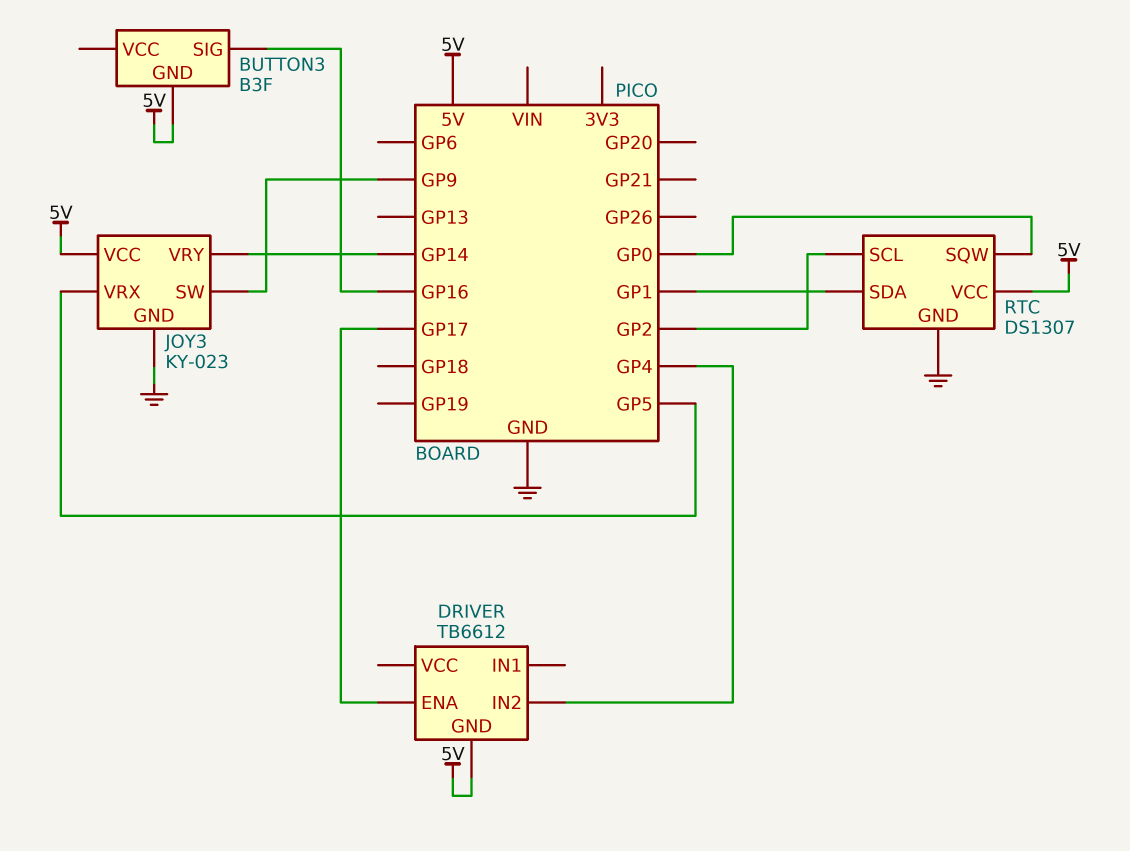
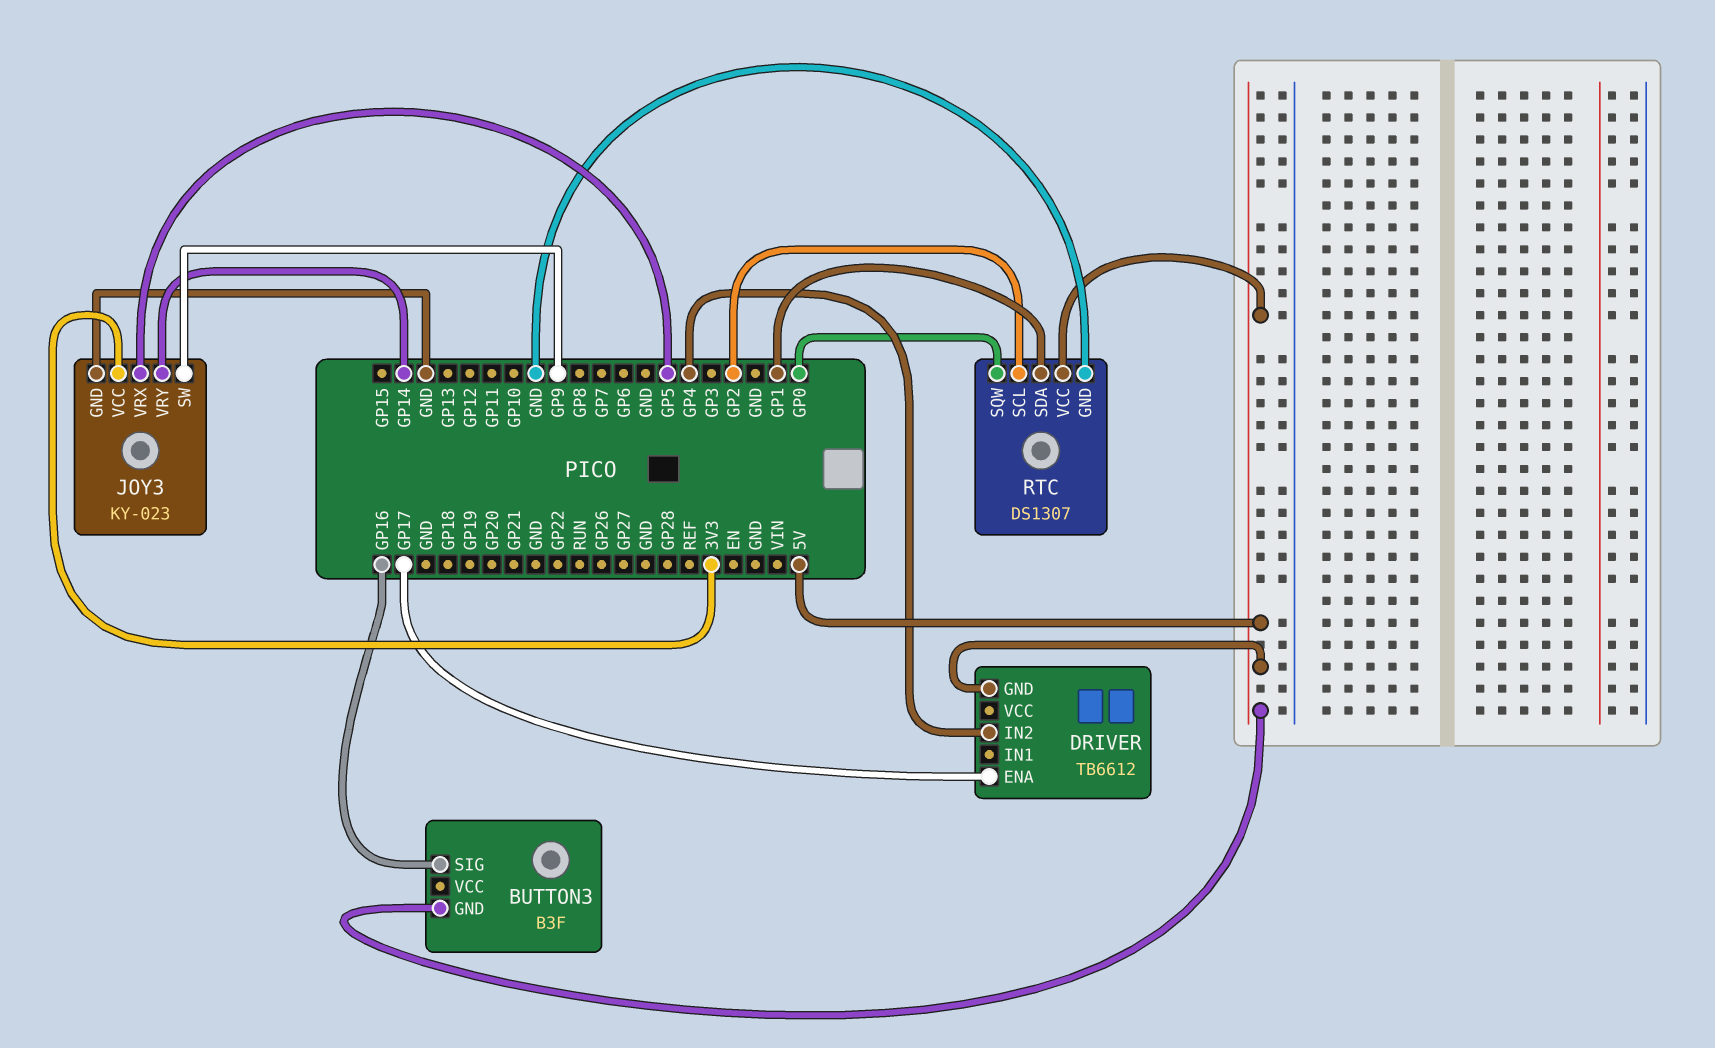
JOY3 pin VCC: 5V -> 3V3

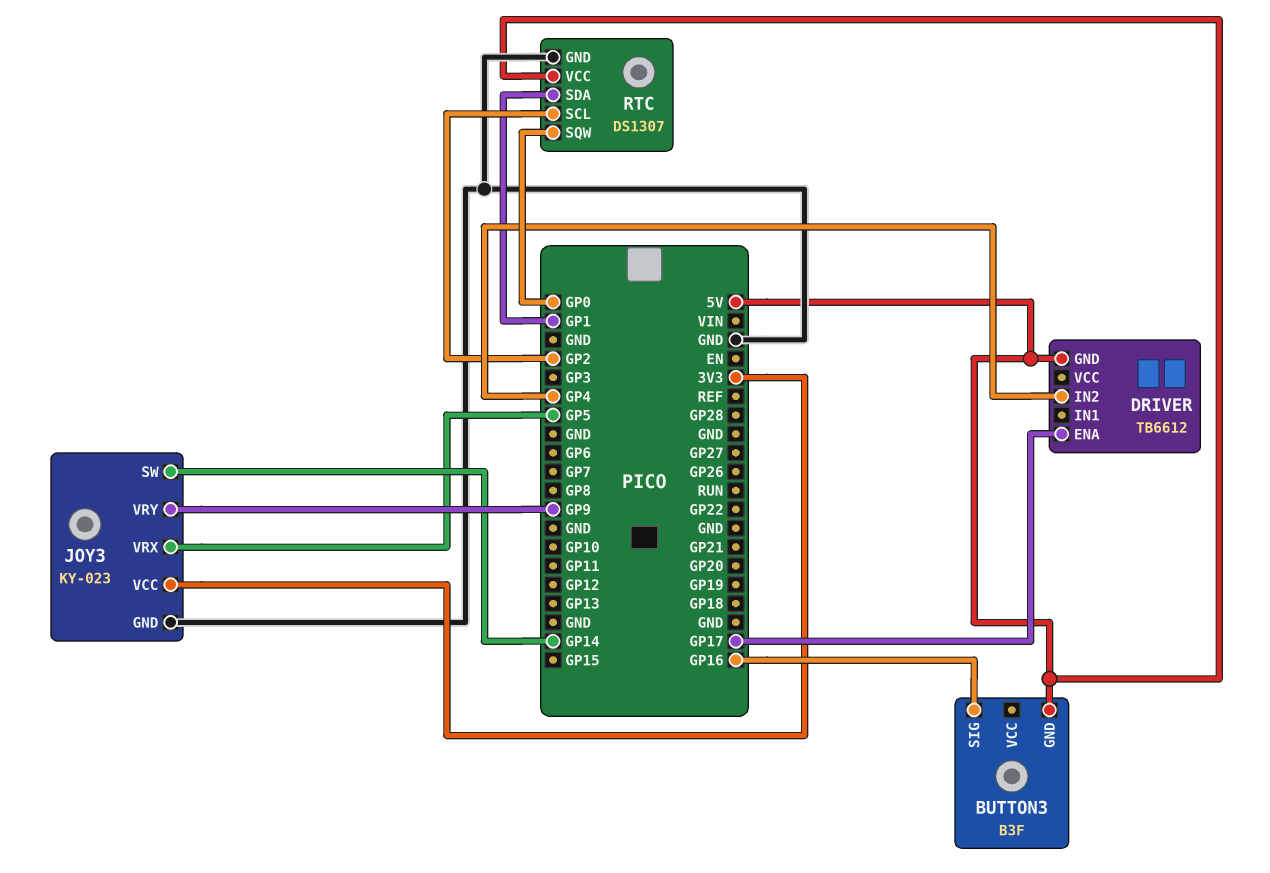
JOY3 pin SW: GP9 -> GP14
JOY3 pin VRY: GP14 -> GP9

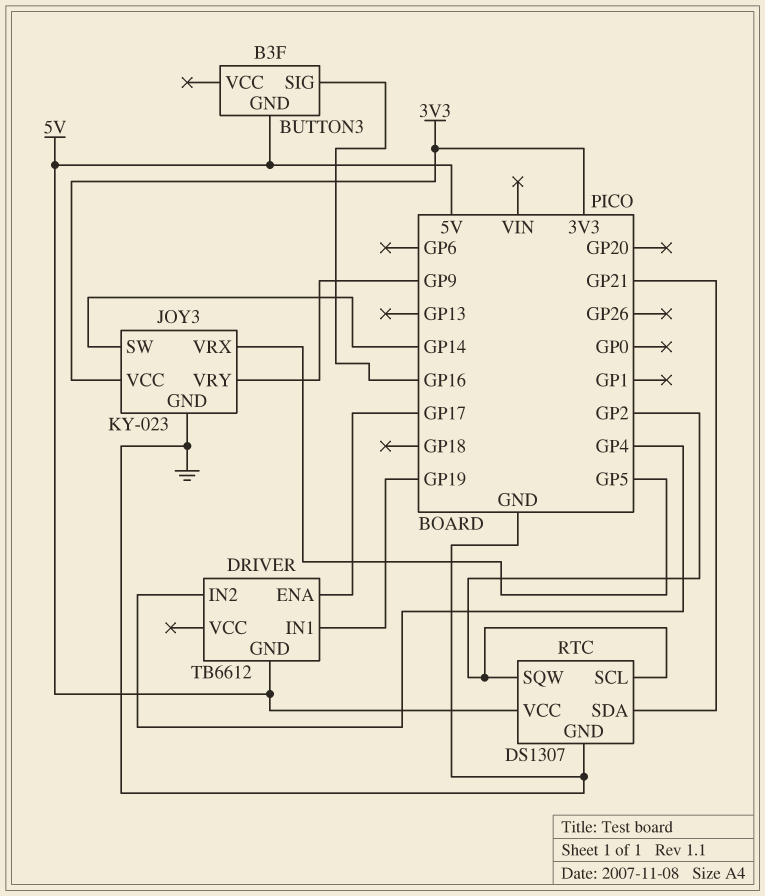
DRIVER pin IN1: none -> GP19
RTC pin SDA: GP1 -> GP21
RTC pin SQW: GP0 -> GP2

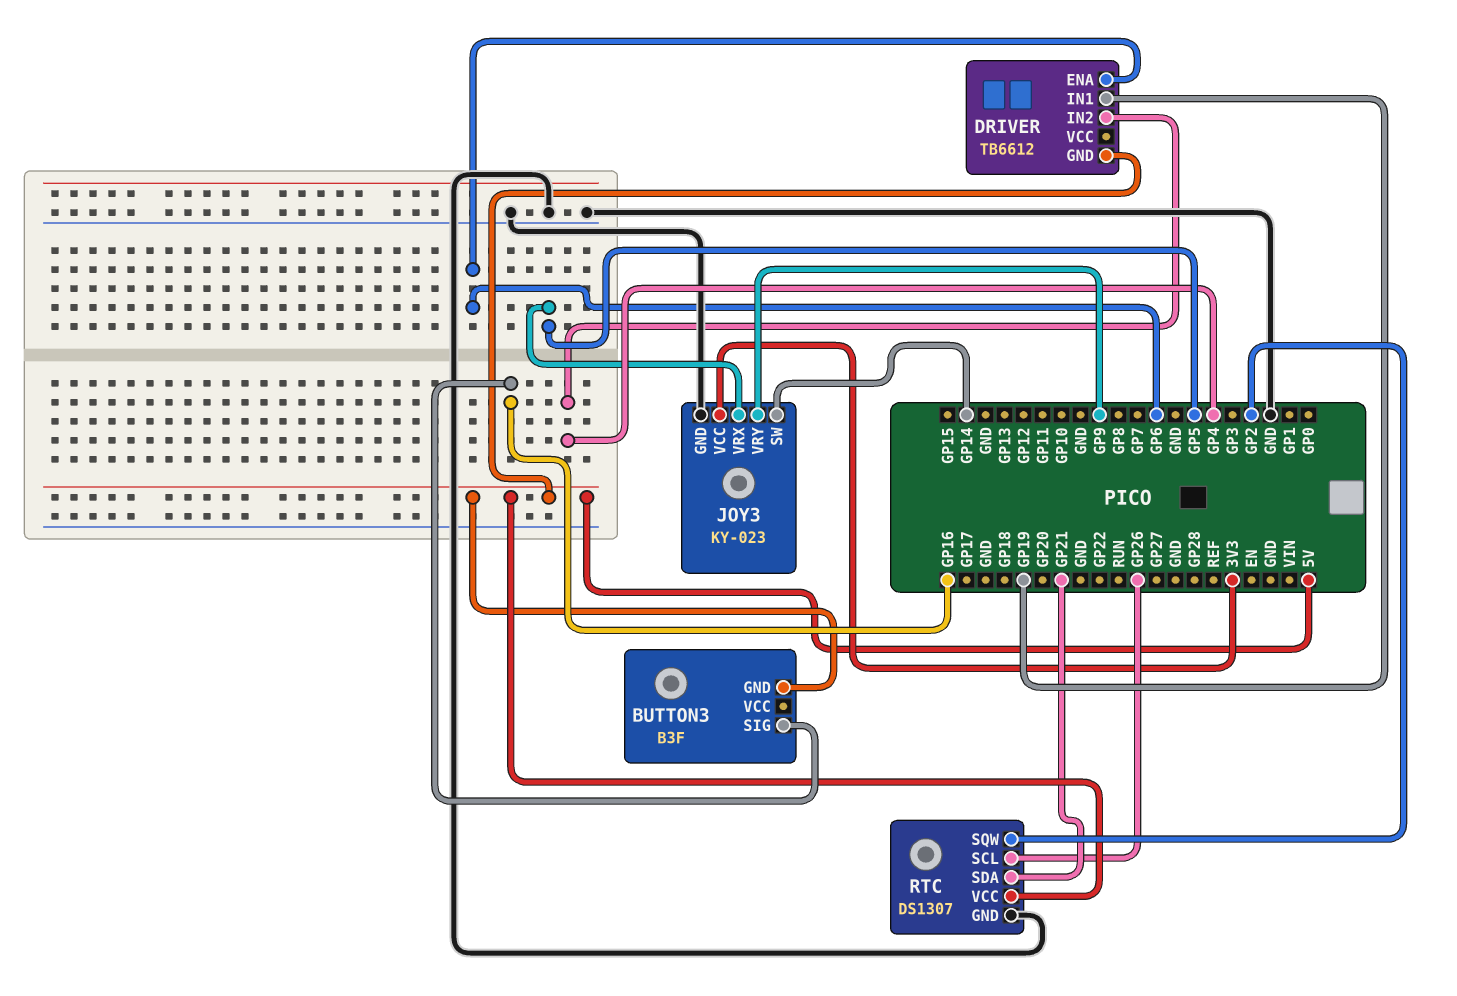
DRIVER pin ENA: GP17 -> GP6
RTC pin SCL: GP2 -> GP26

